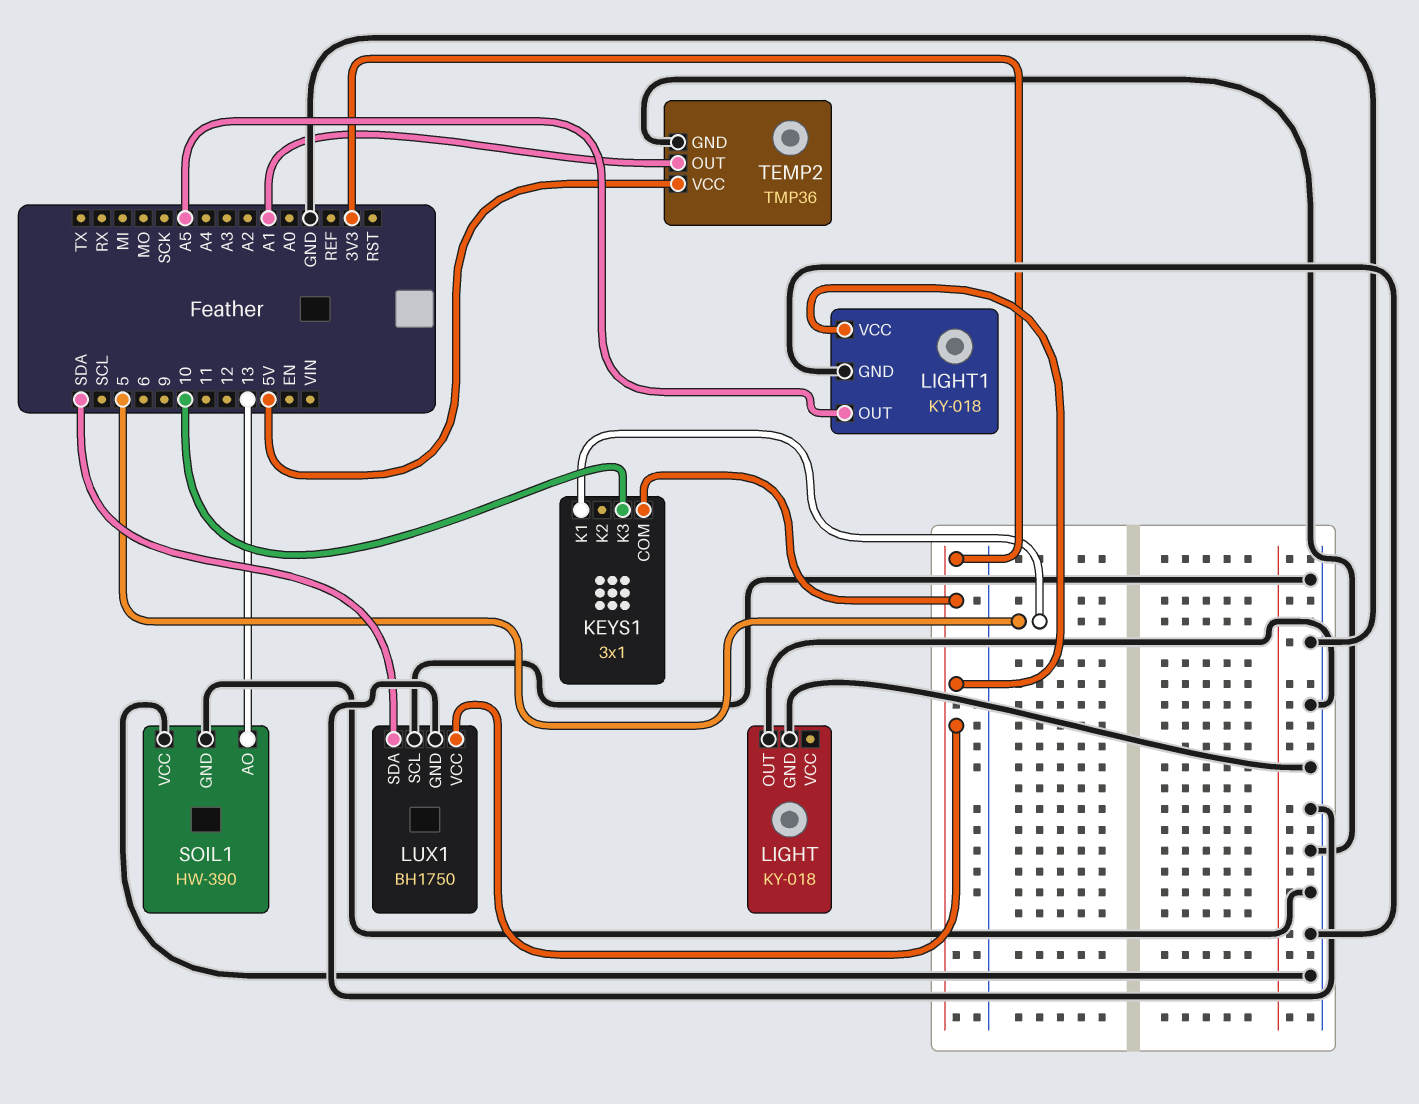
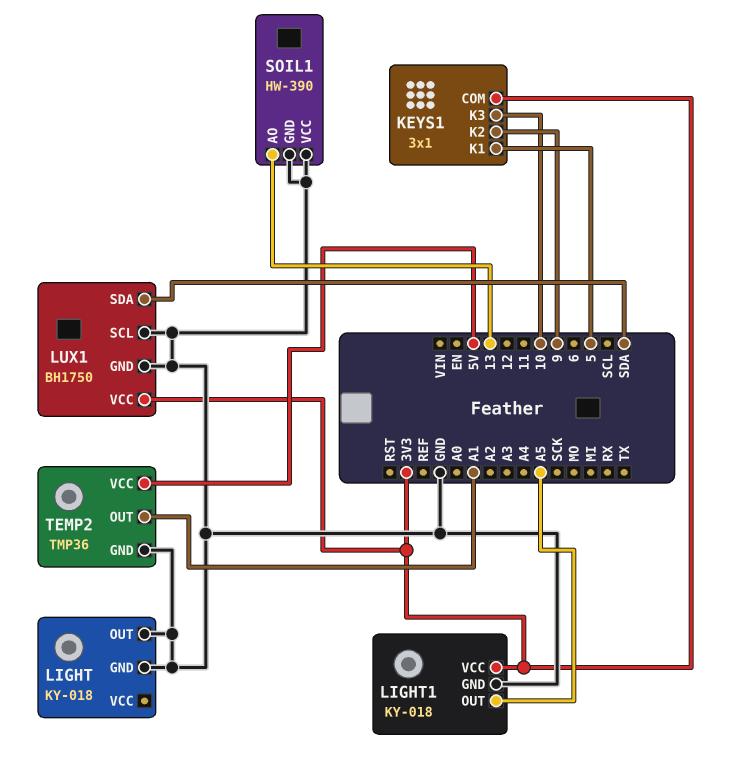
KEYS1 pin K2: none -> 9

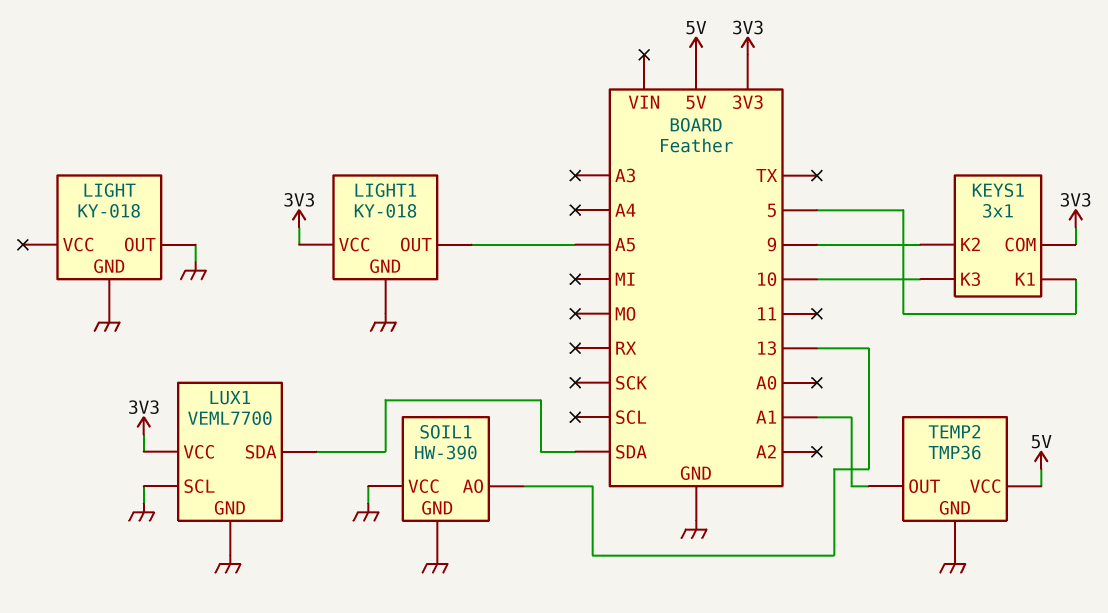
LUX1: BH1750 -> VEML7700

